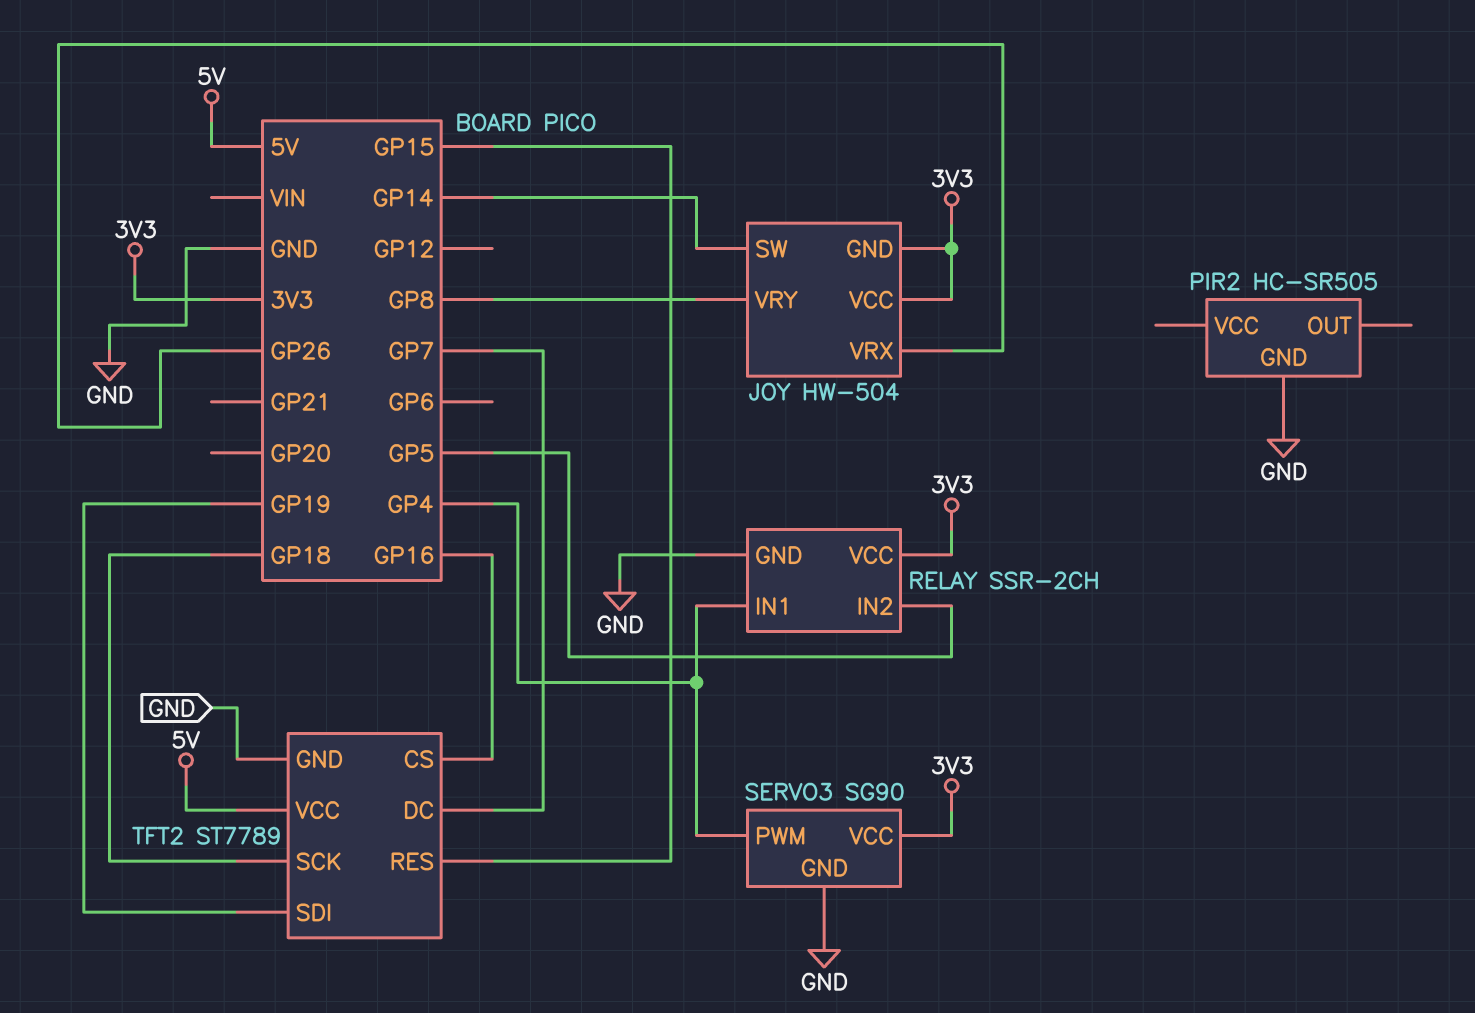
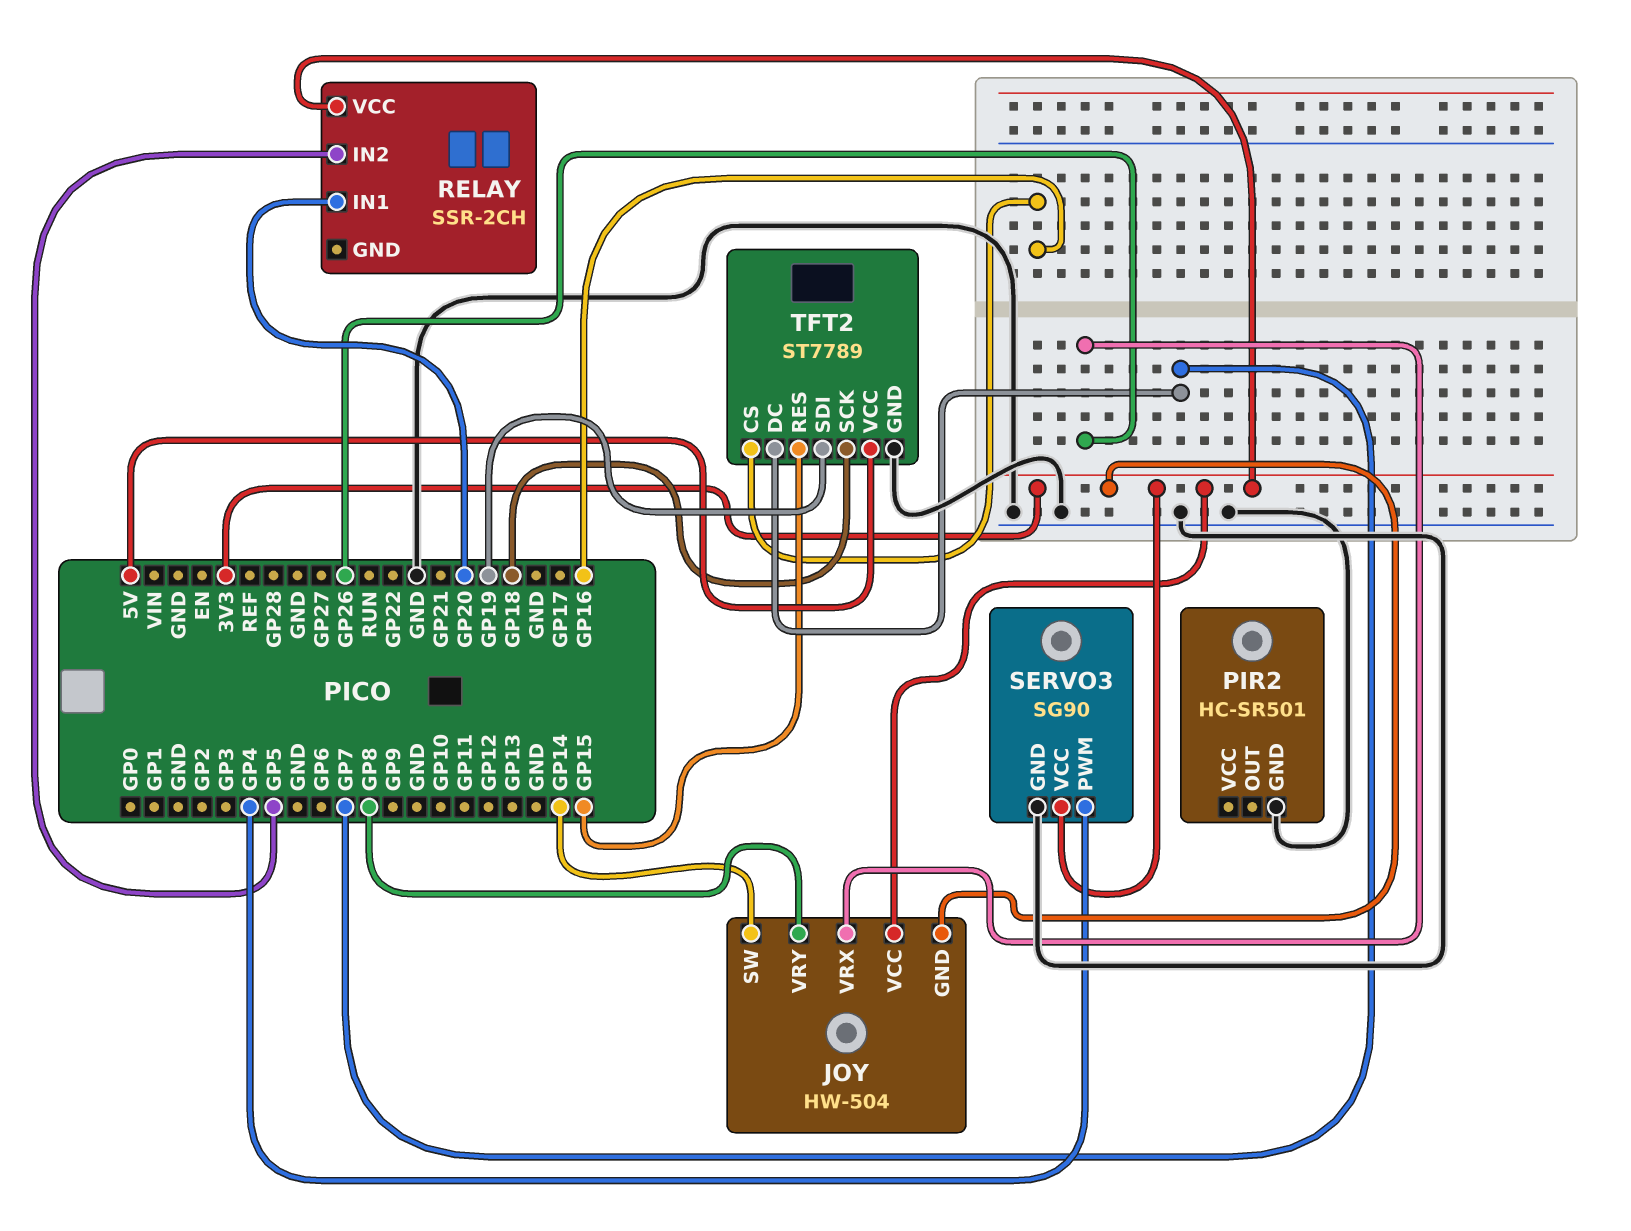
PIR2: HC-SR505 -> HC-SR501
RELAY pin GND: GND -> none
RELAY pin IN1: GP4 -> GP20

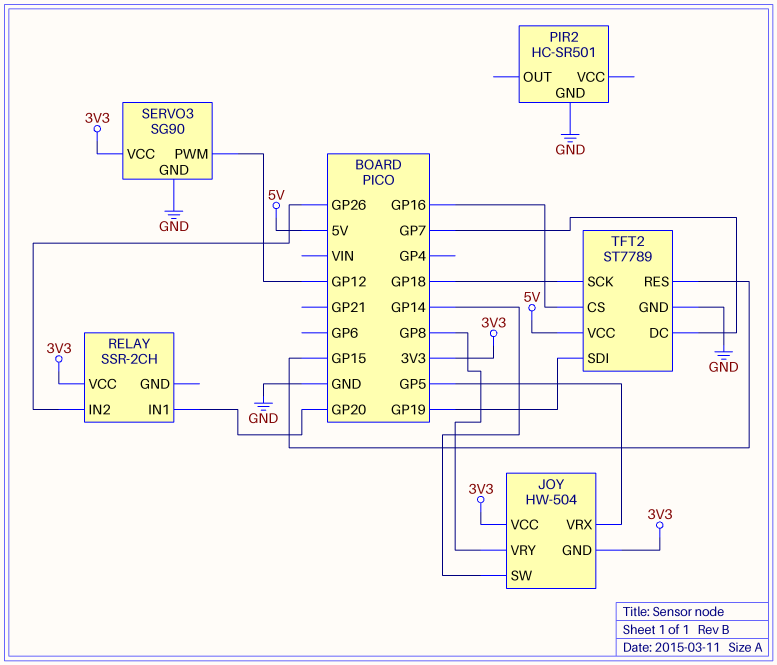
JOY pin VRX: GP26 -> GP5
RELAY pin IN2: GP5 -> GP26
SERVO3 pin PWM: GP4 -> GP12

